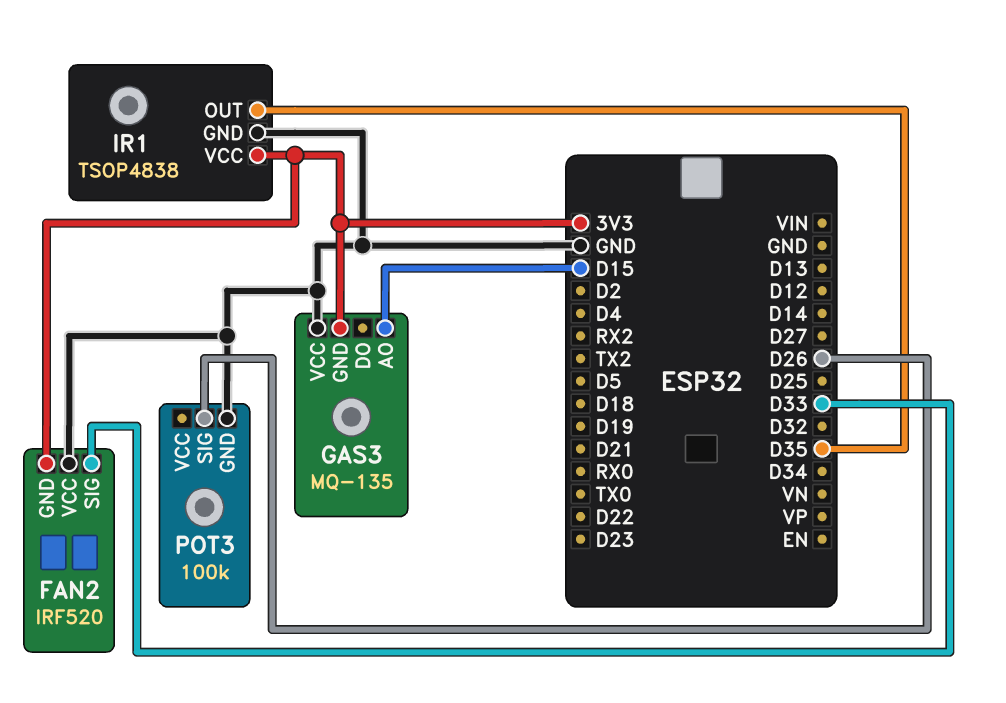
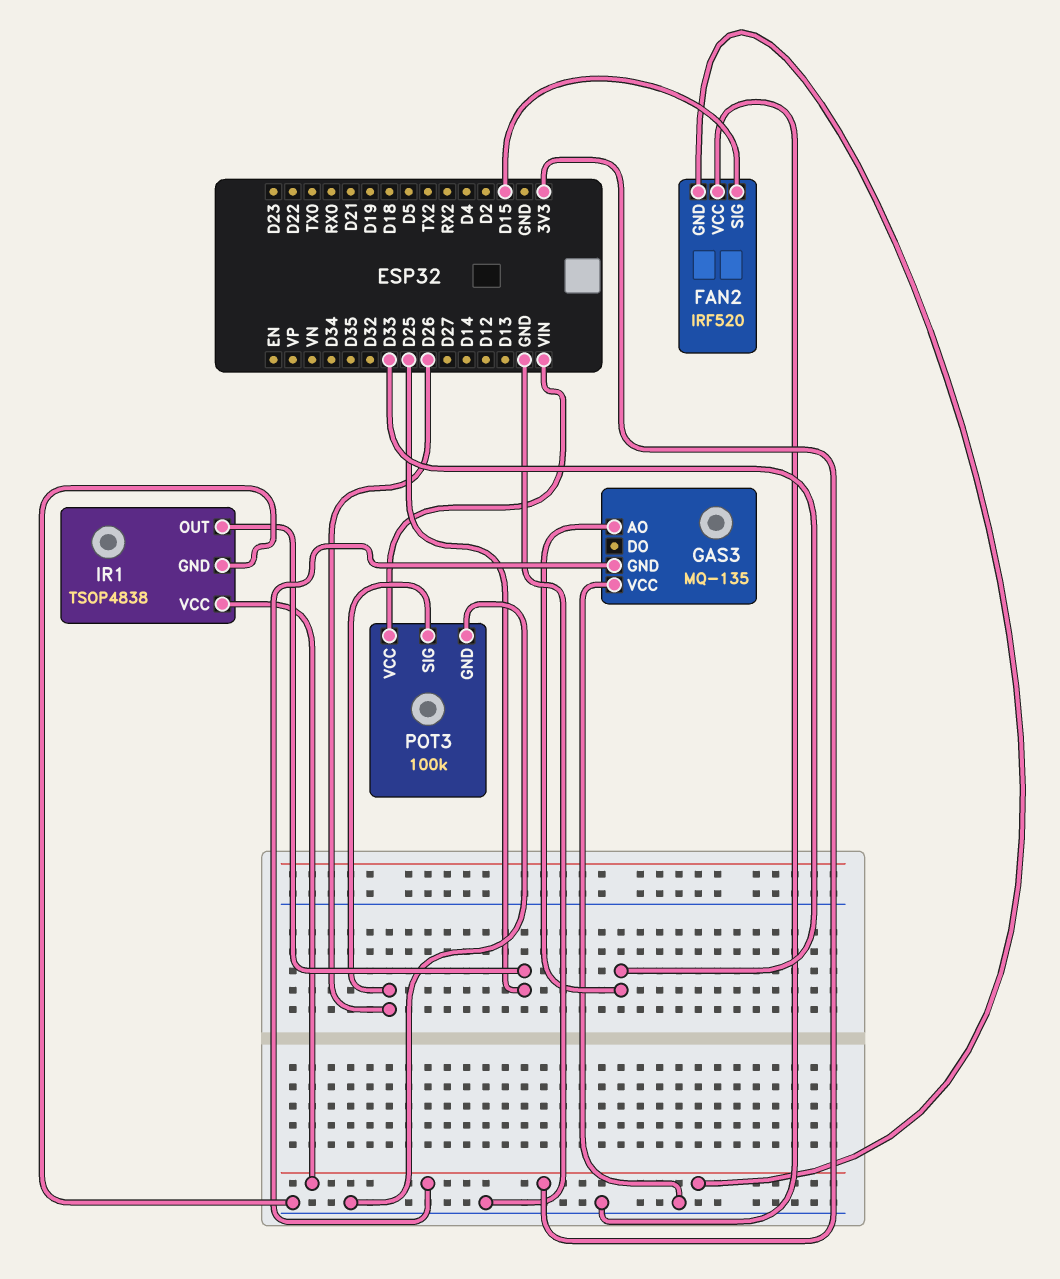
FAN2 pin SIG: D33 -> D15
GAS3 pin AO: D15 -> D33
IR1 pin OUT: D35 -> D25
POT3 pin VCC: none -> VIN

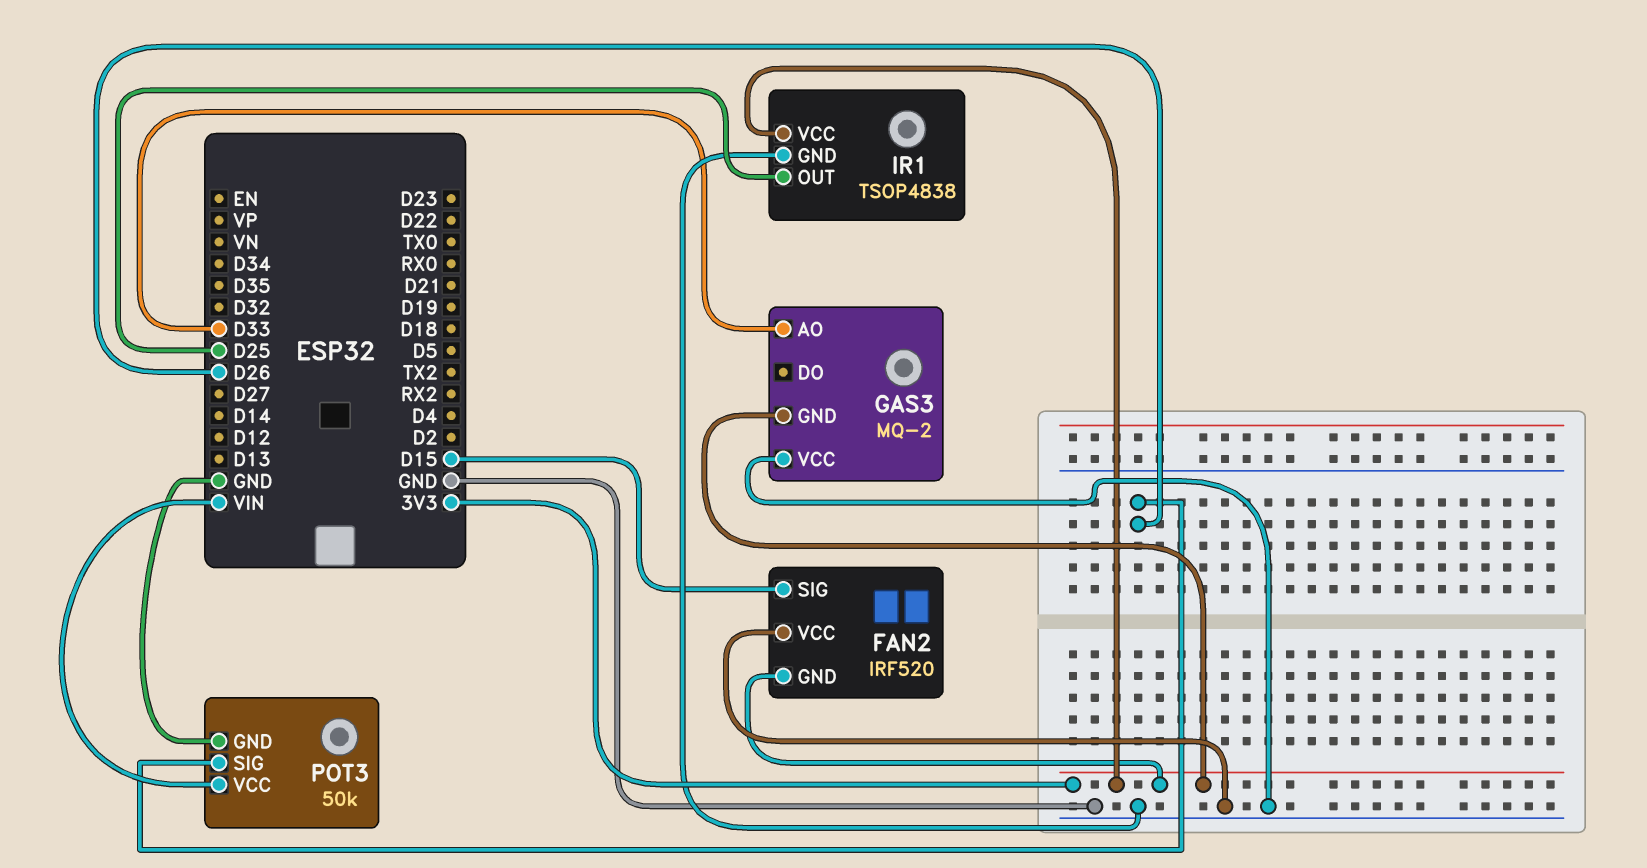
GAS3: MQ-135 -> MQ-2
POT3: 100k -> 50k

